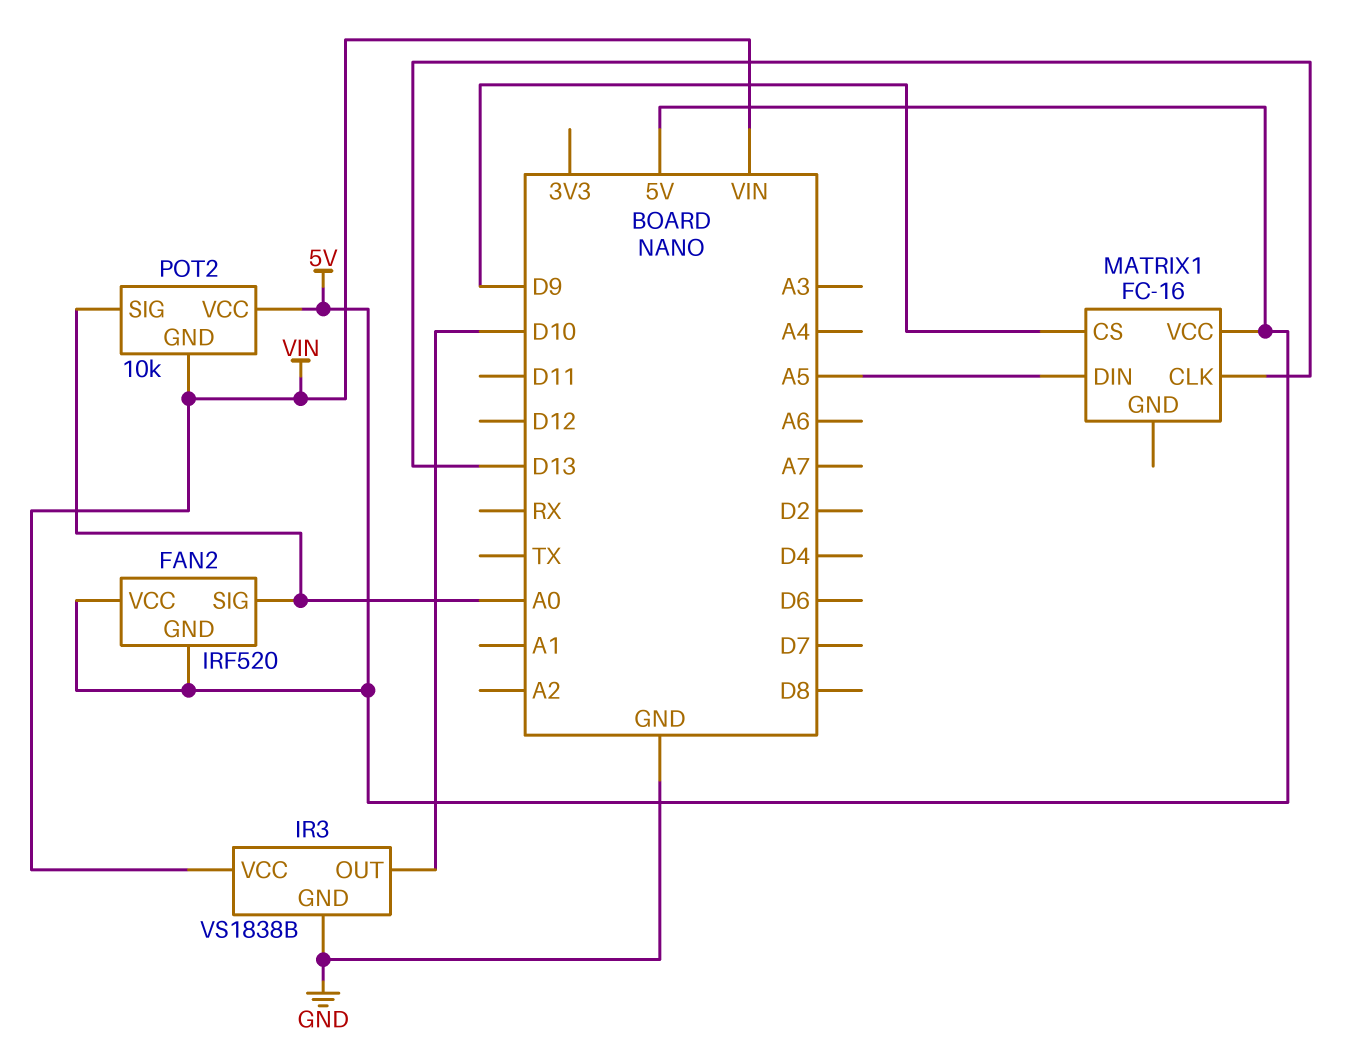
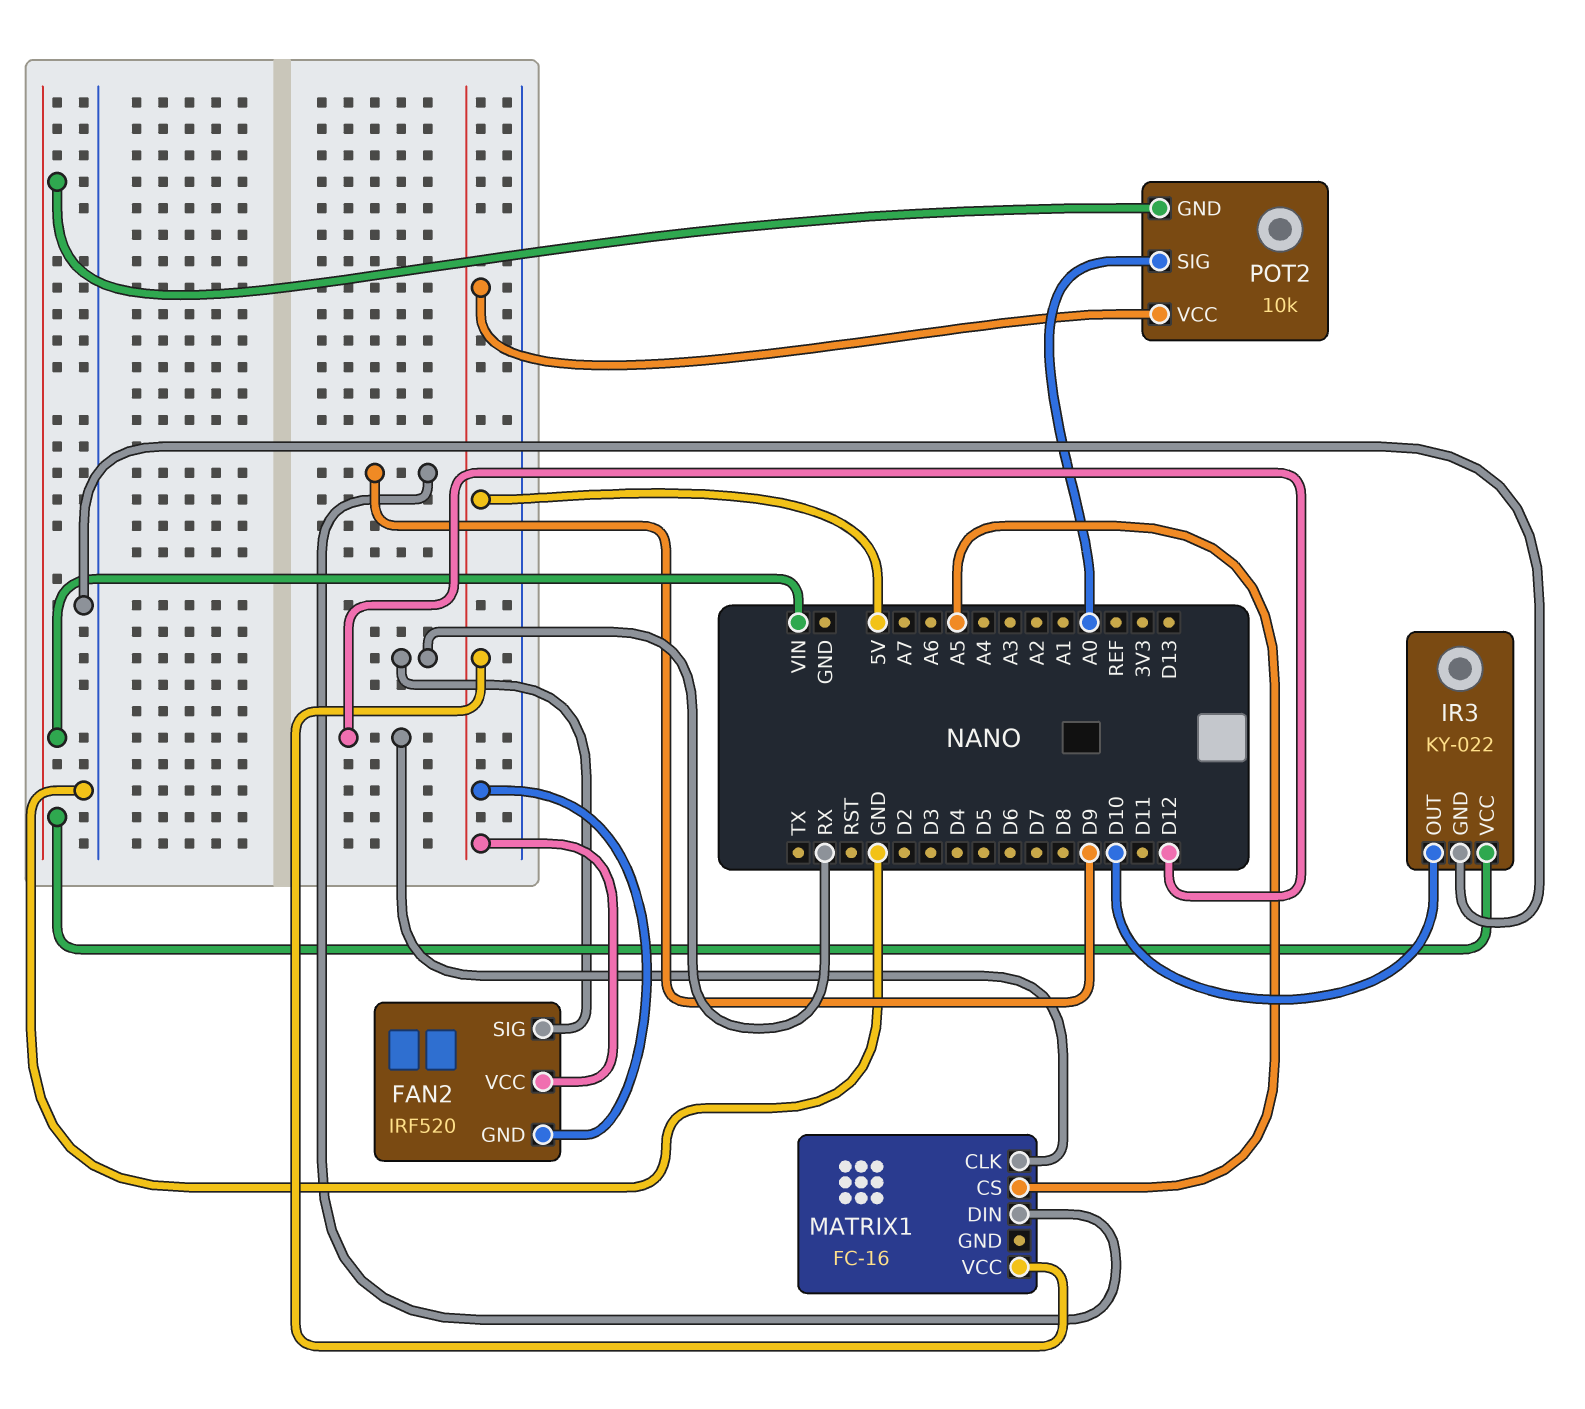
FAN2 pin SIG: A0 -> RX
IR3: VS1838B -> KY-022
MATRIX1 pin CLK: D13 -> D12
MATRIX1 pin CS: D9 -> A5
MATRIX1 pin DIN: A5 -> D9

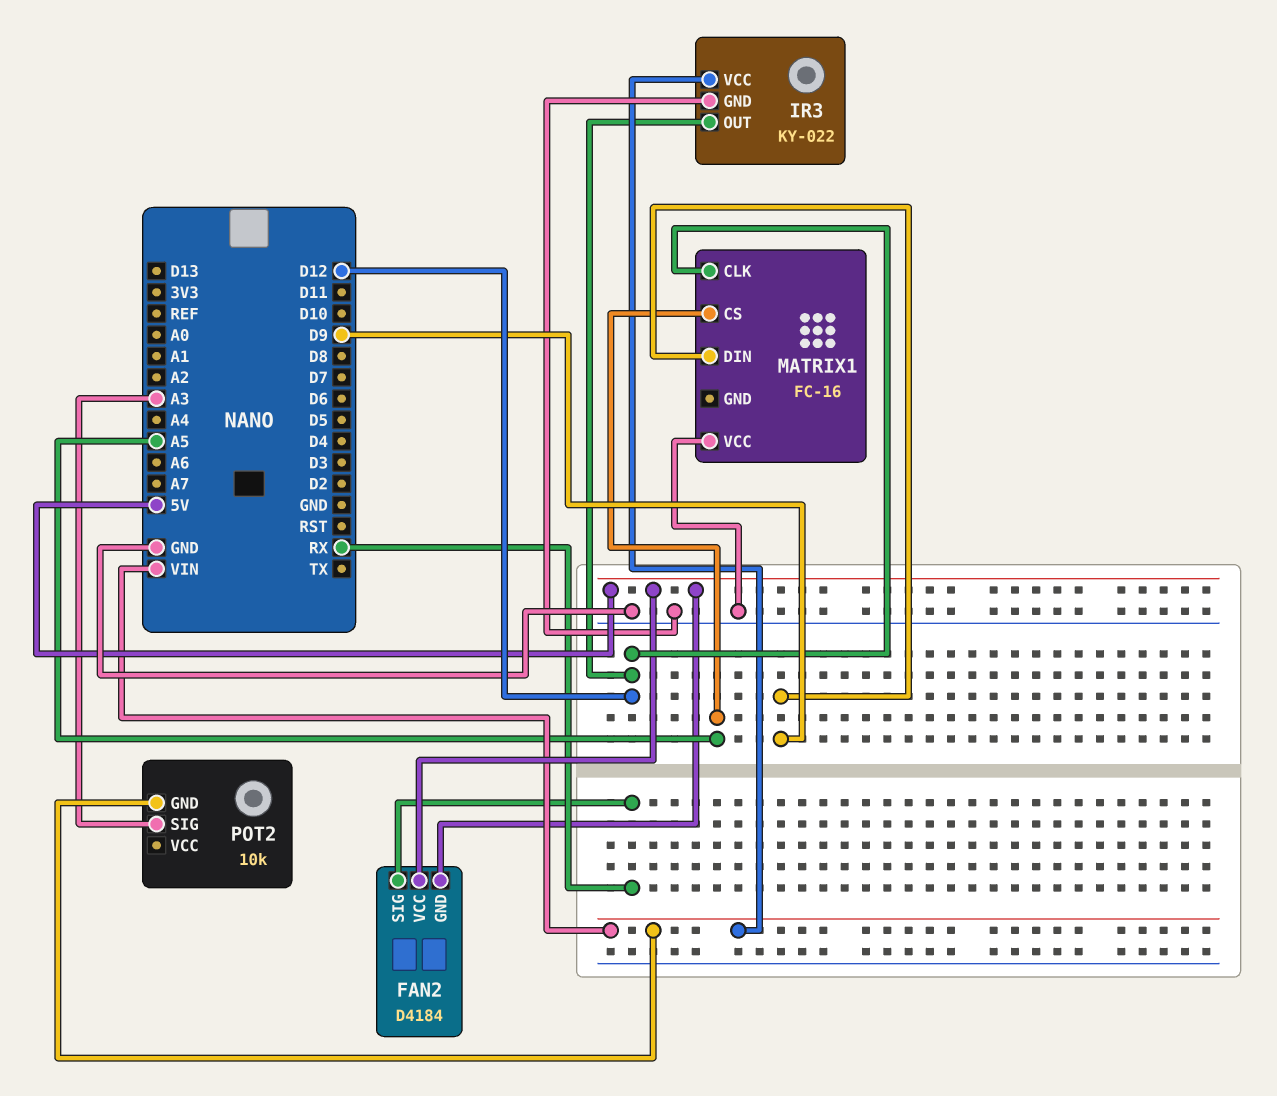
FAN2: IRF520 -> D4184
IR3 pin OUT: D10 -> D12
MATRIX1 pin VCC: 5V -> GND
POT2 pin SIG: A0 -> A3
POT2 pin VCC: 5V -> none

